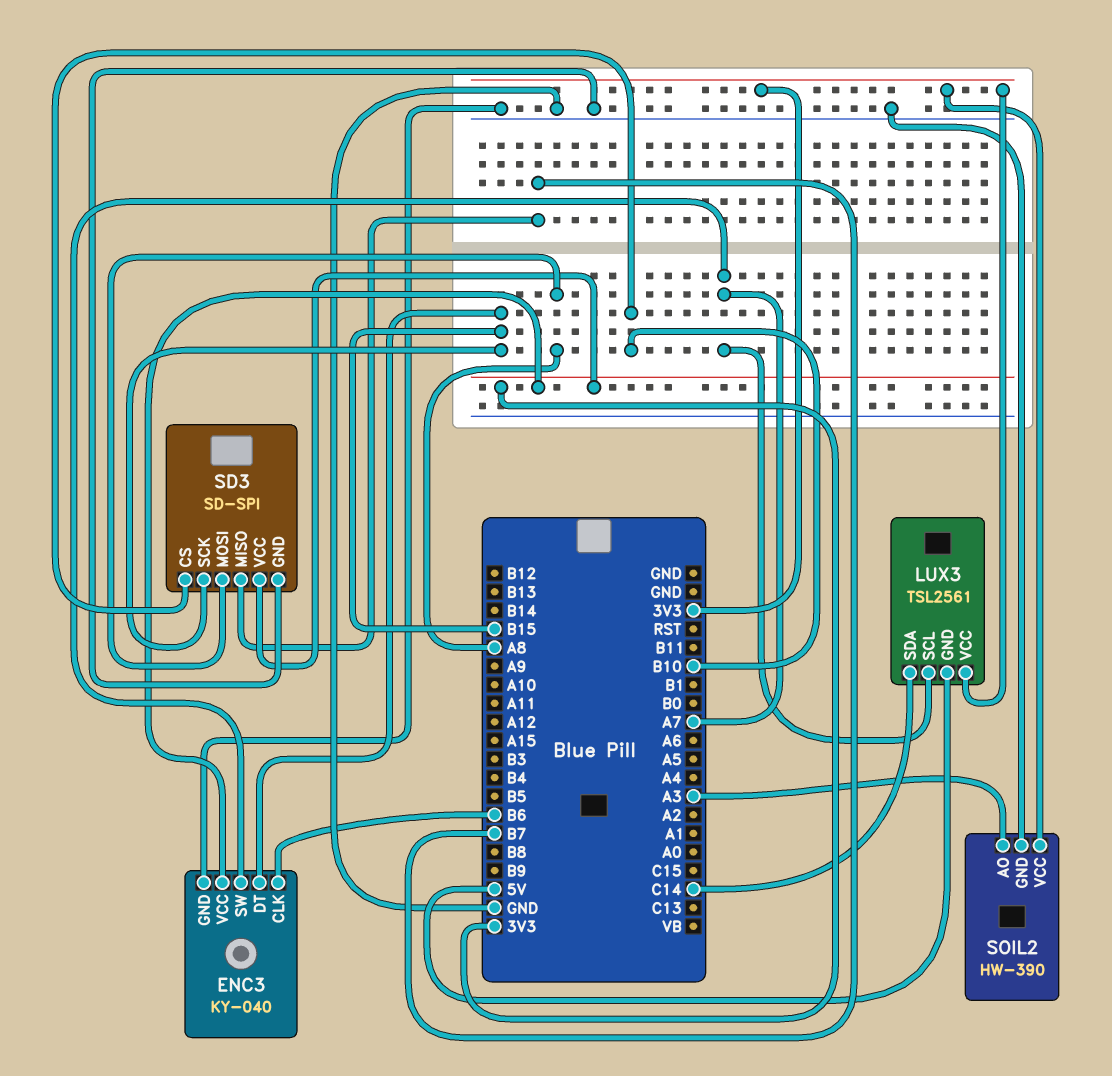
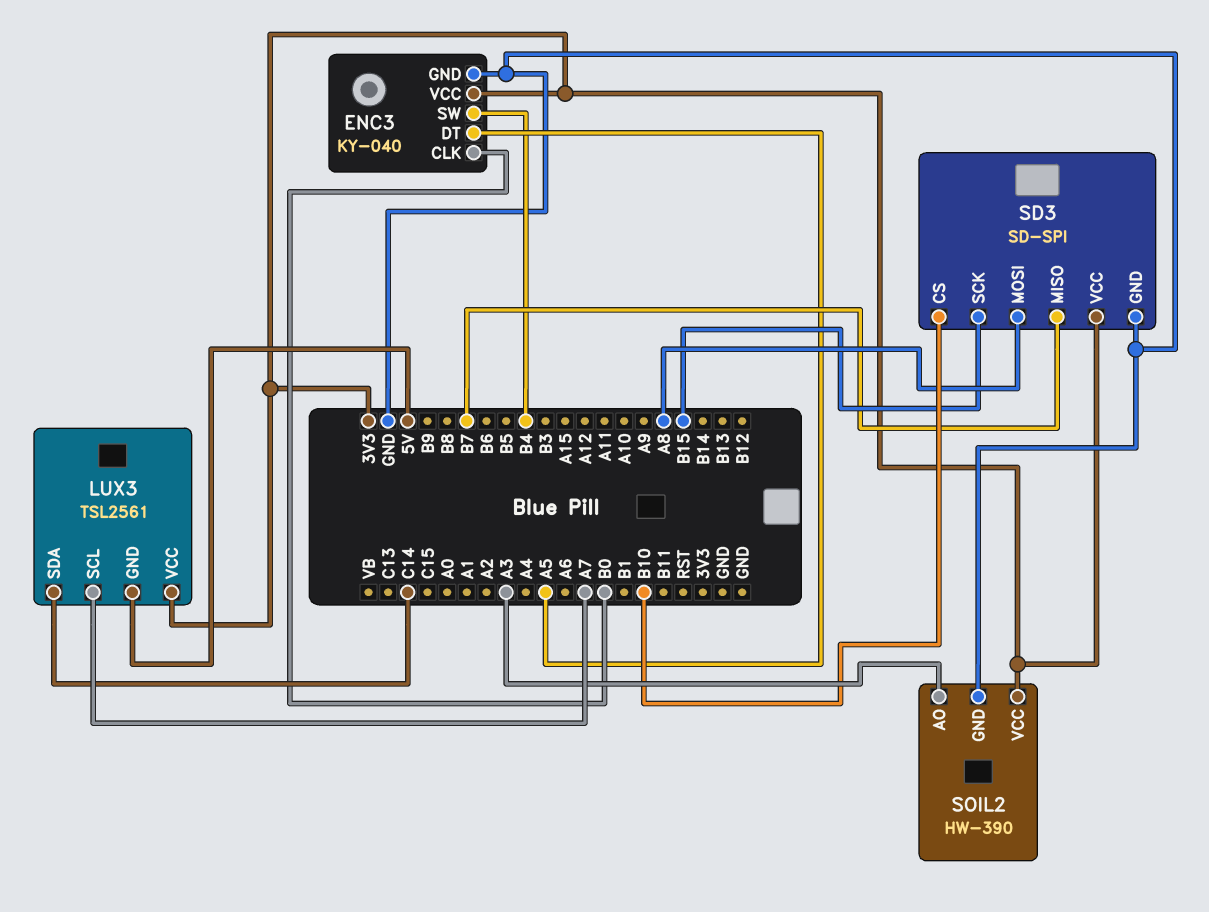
ENC3 pin CLK: B6 -> B0
ENC3 pin DT: B15 -> A5
ENC3 pin SW: A7 -> B4

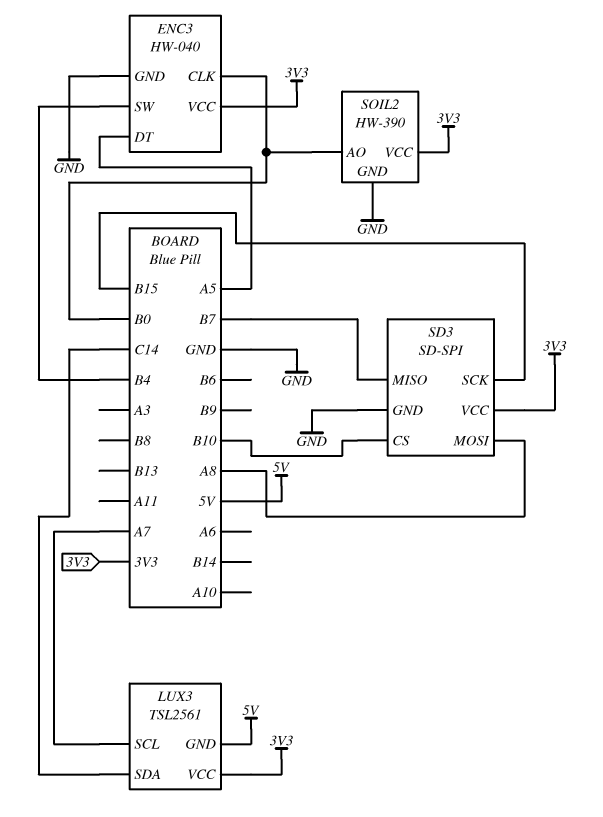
ENC3: KY-040 -> HW-040
SOIL2 pin AO: A3 -> B0

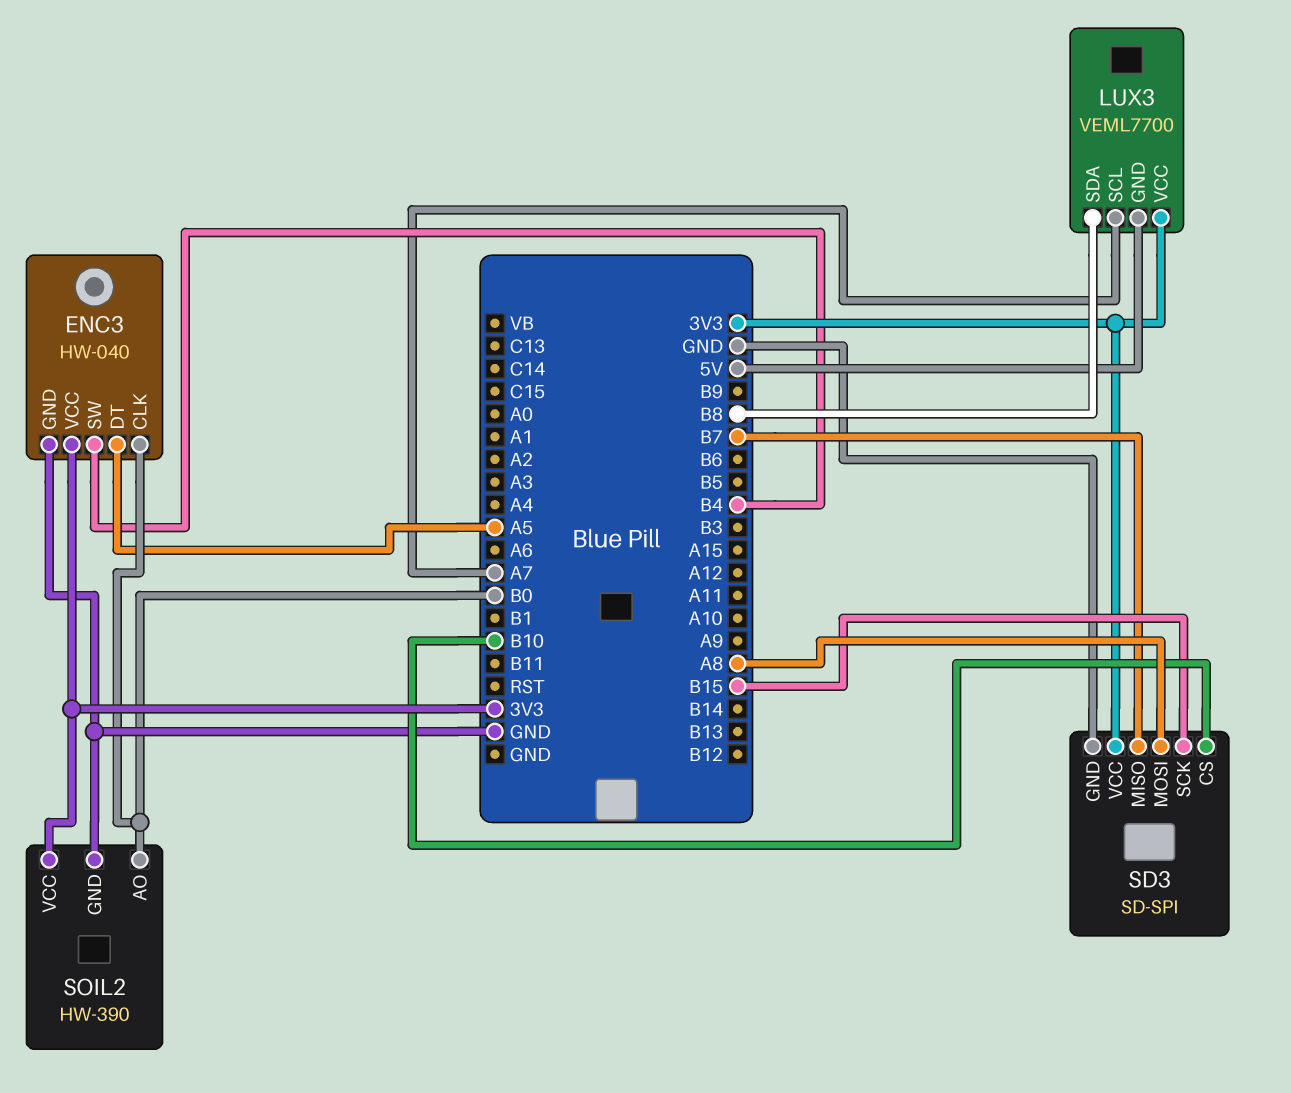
LUX3: TSL2561 -> VEML7700
LUX3 pin SDA: C14 -> B8

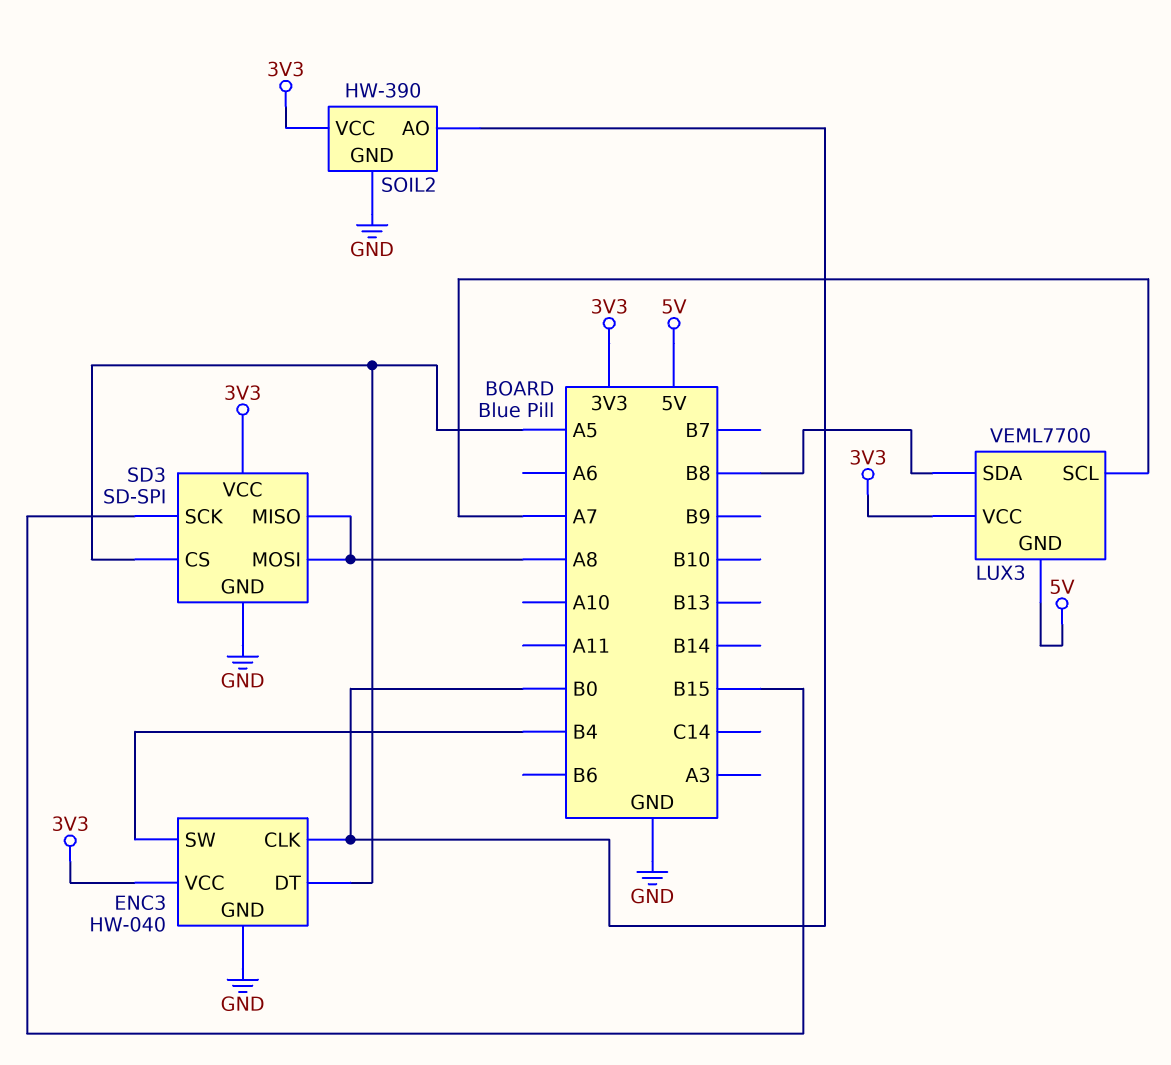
SD3 pin CS: B10 -> A5
SD3 pin MISO: B7 -> A8

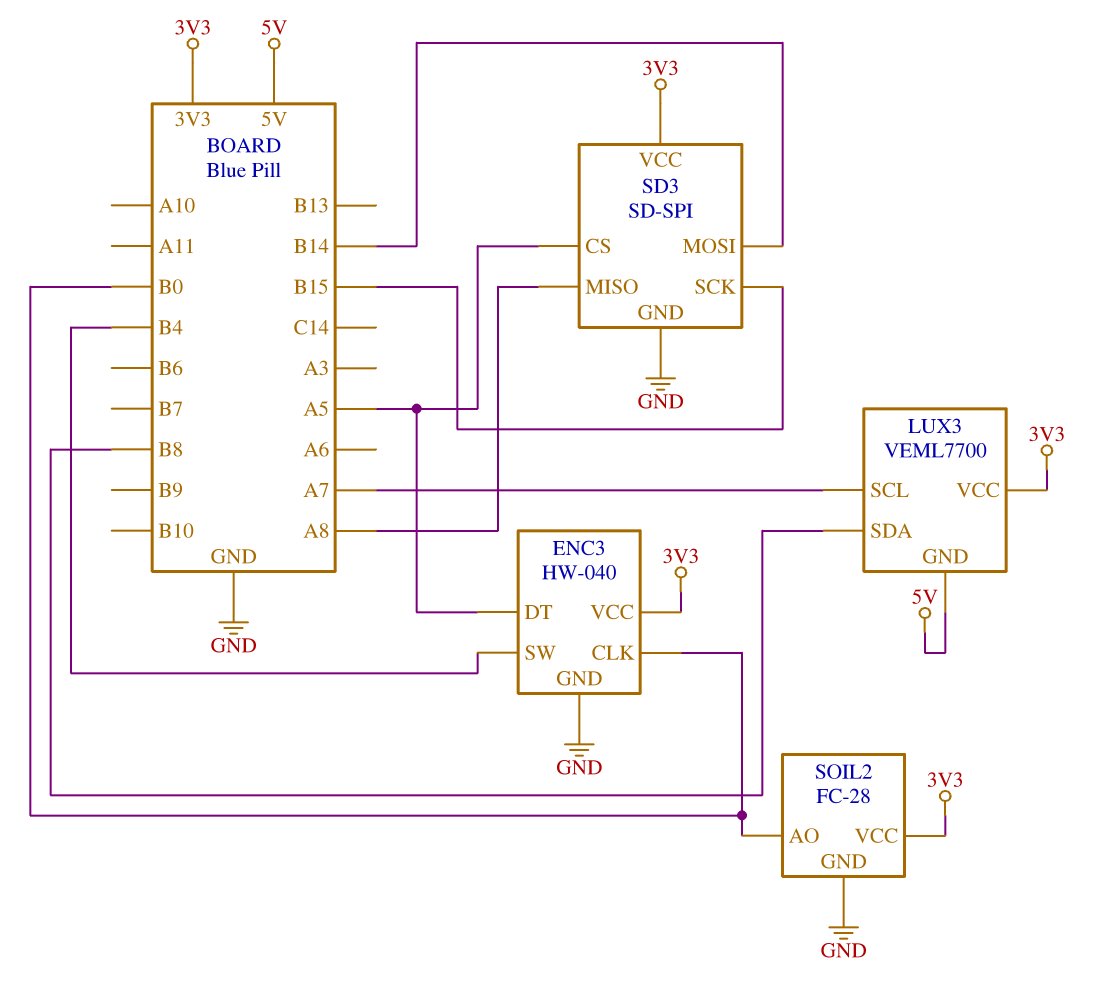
SD3 pin MOSI: A8 -> B14
SOIL2: HW-390 -> FC-28

